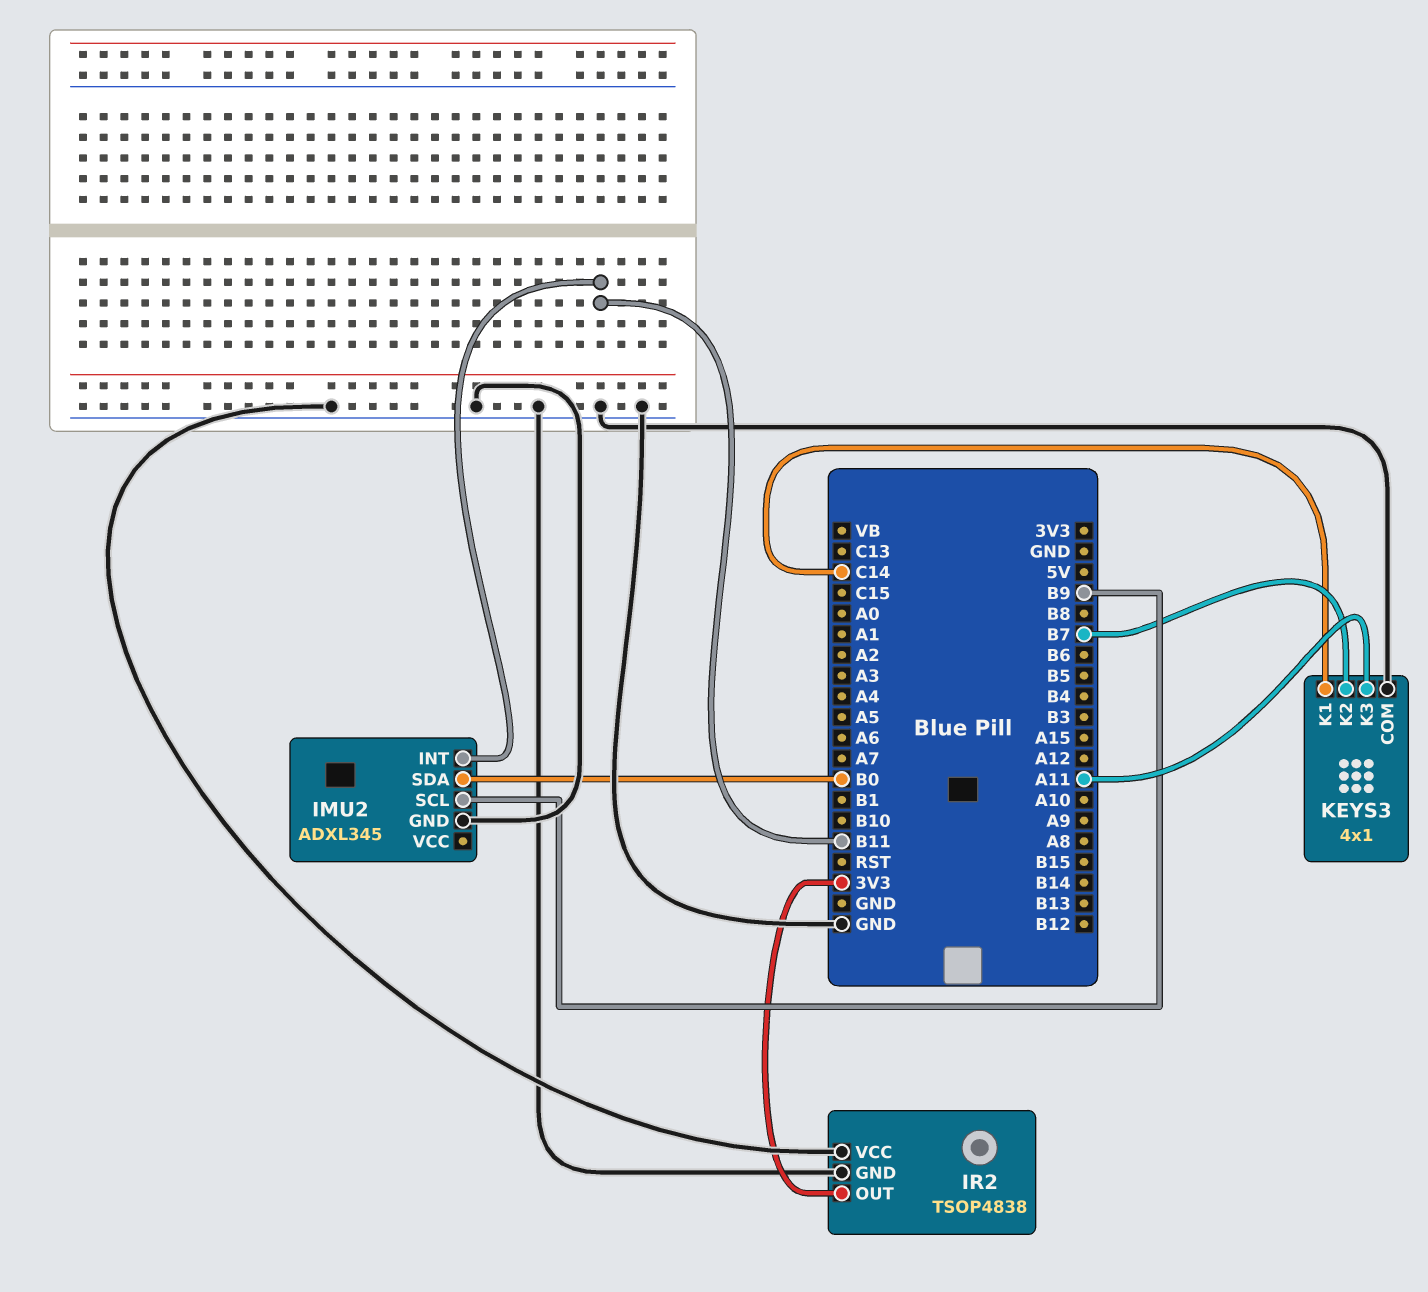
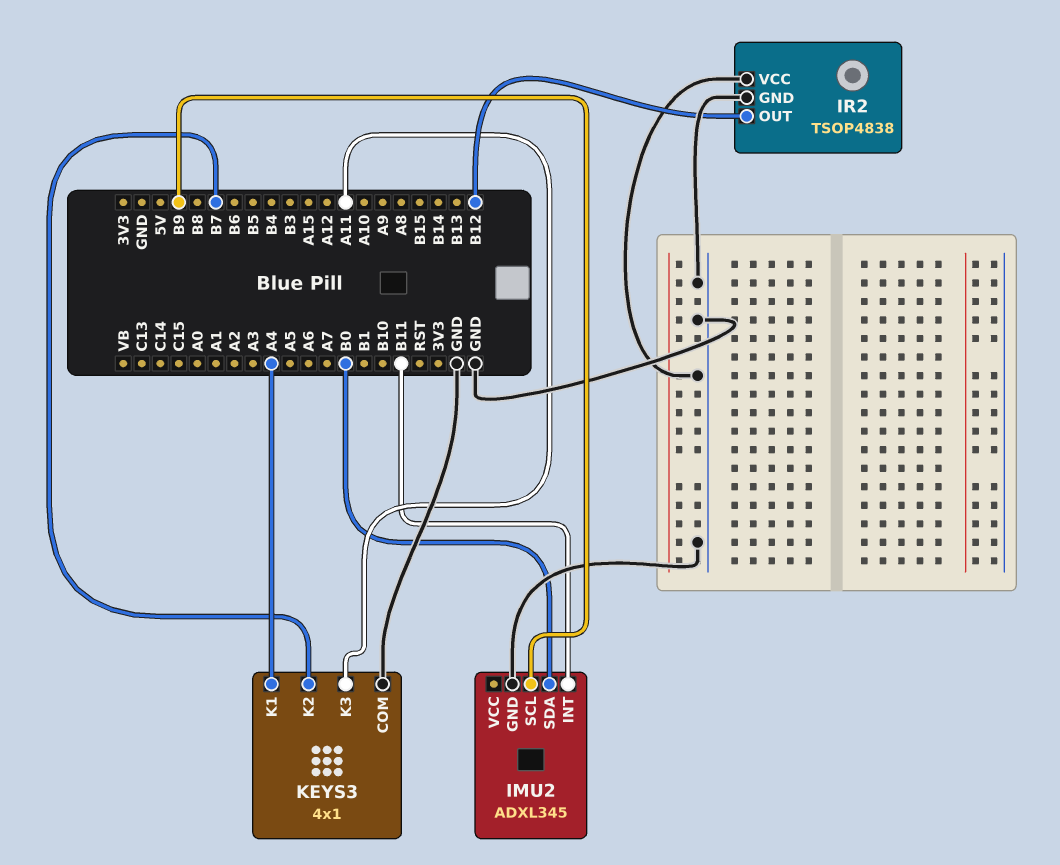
IR2 pin OUT: 3V3 -> B12
KEYS3 pin K1: C14 -> A4

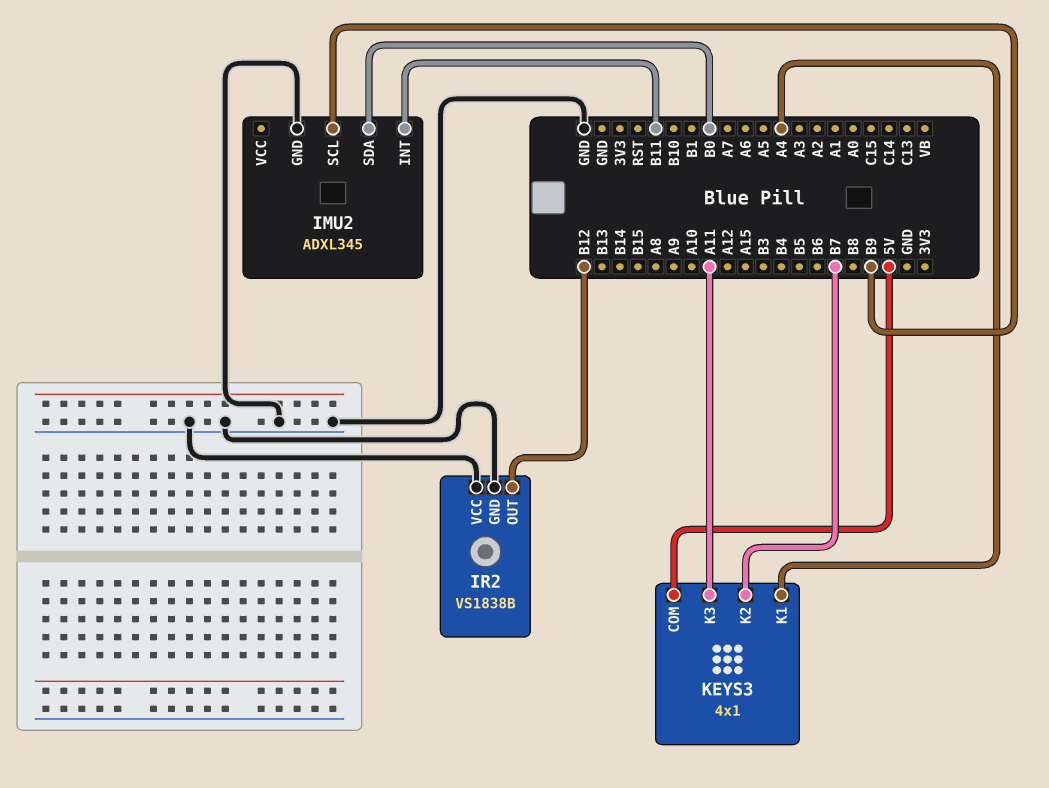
IR2: TSOP4838 -> VS1838B
KEYS3 pin COM: GND -> 5V

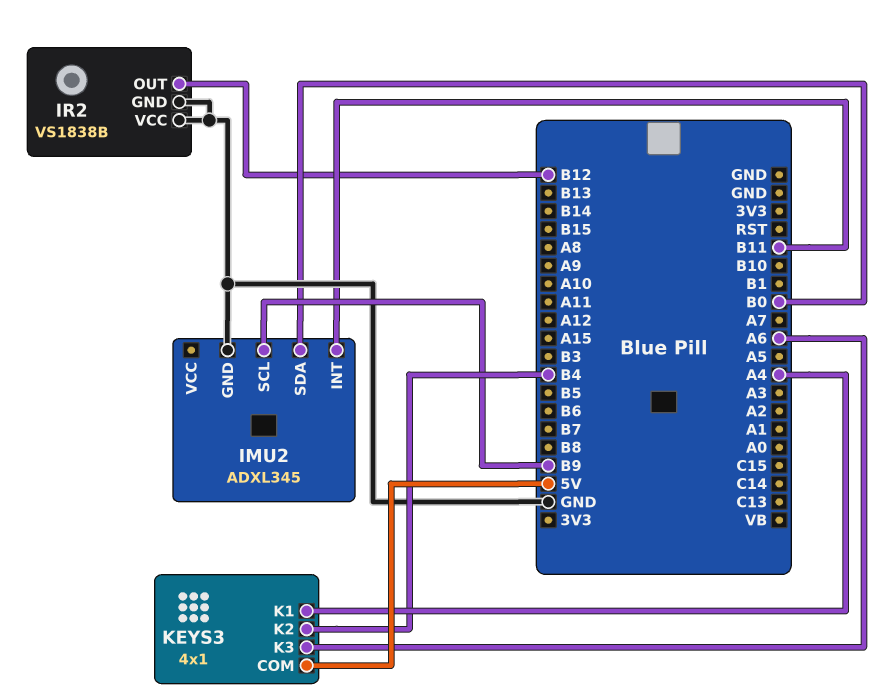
KEYS3 pin K2: B7 -> B4
KEYS3 pin K3: A11 -> A6

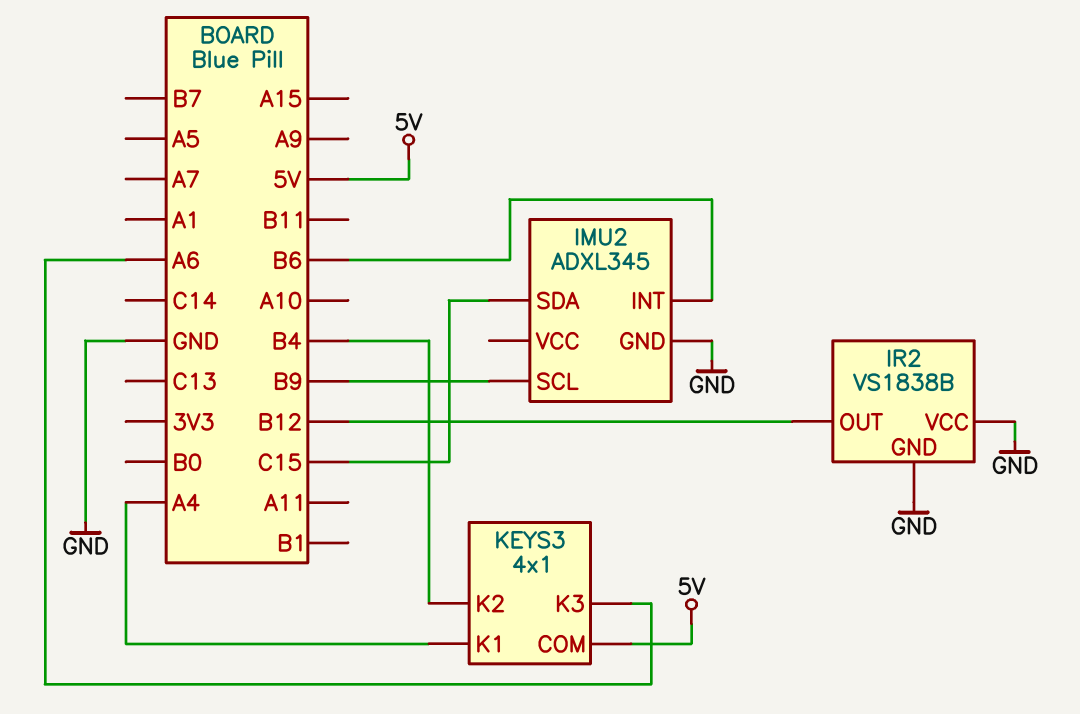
IMU2 pin INT: B11 -> B6
IMU2 pin SDA: B0 -> C15

